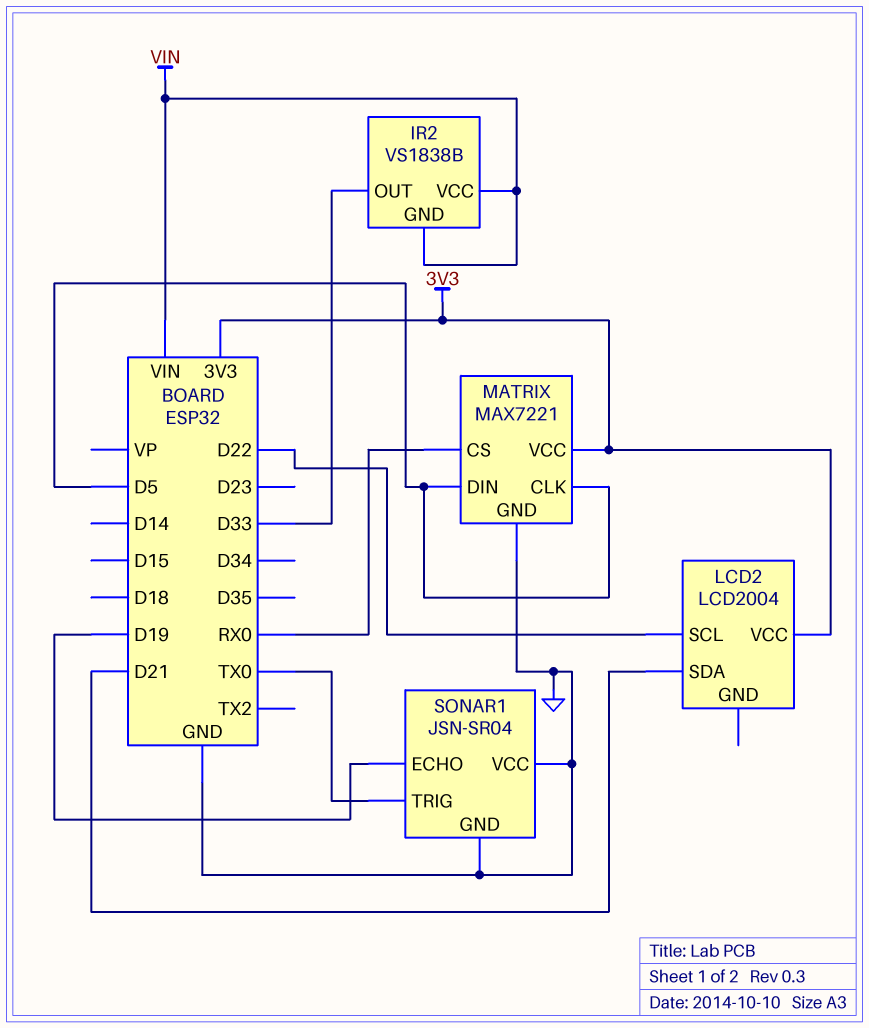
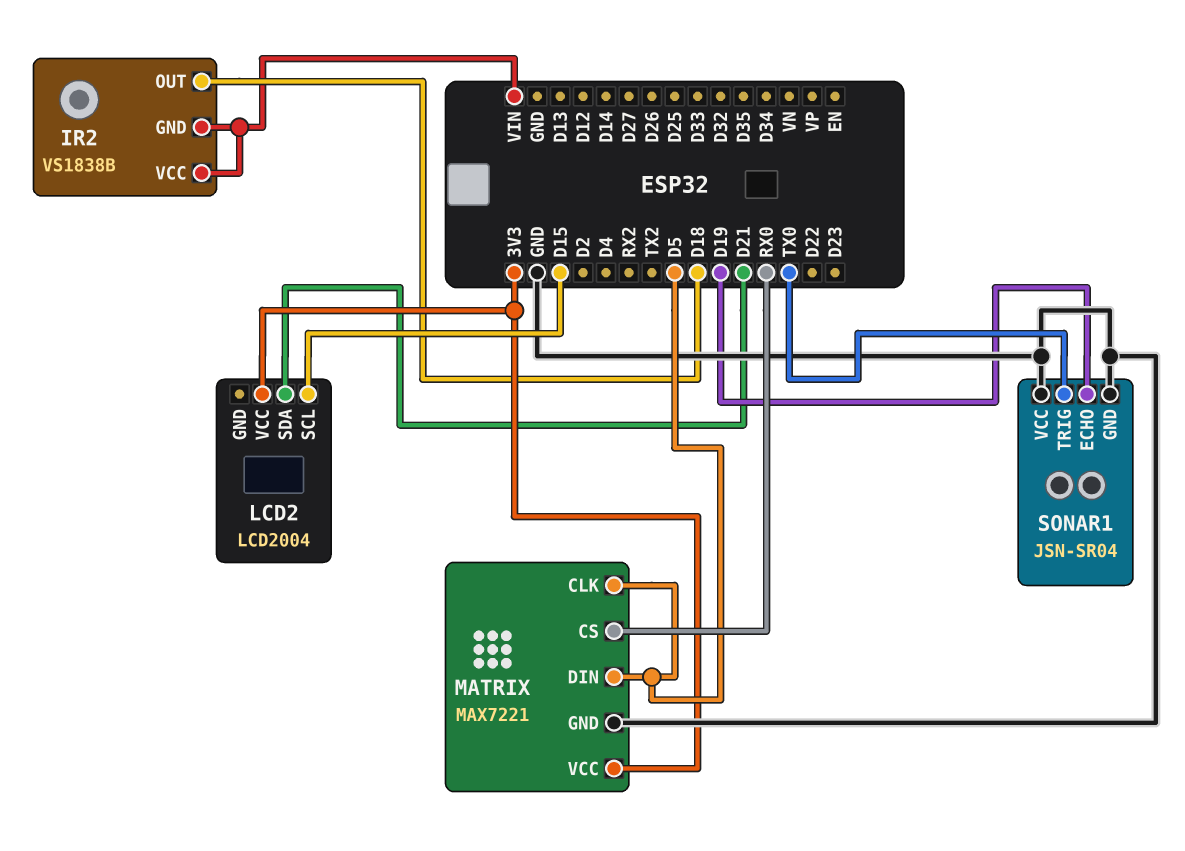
IR2 pin OUT: D33 -> D18
LCD2 pin SCL: D22 -> D15

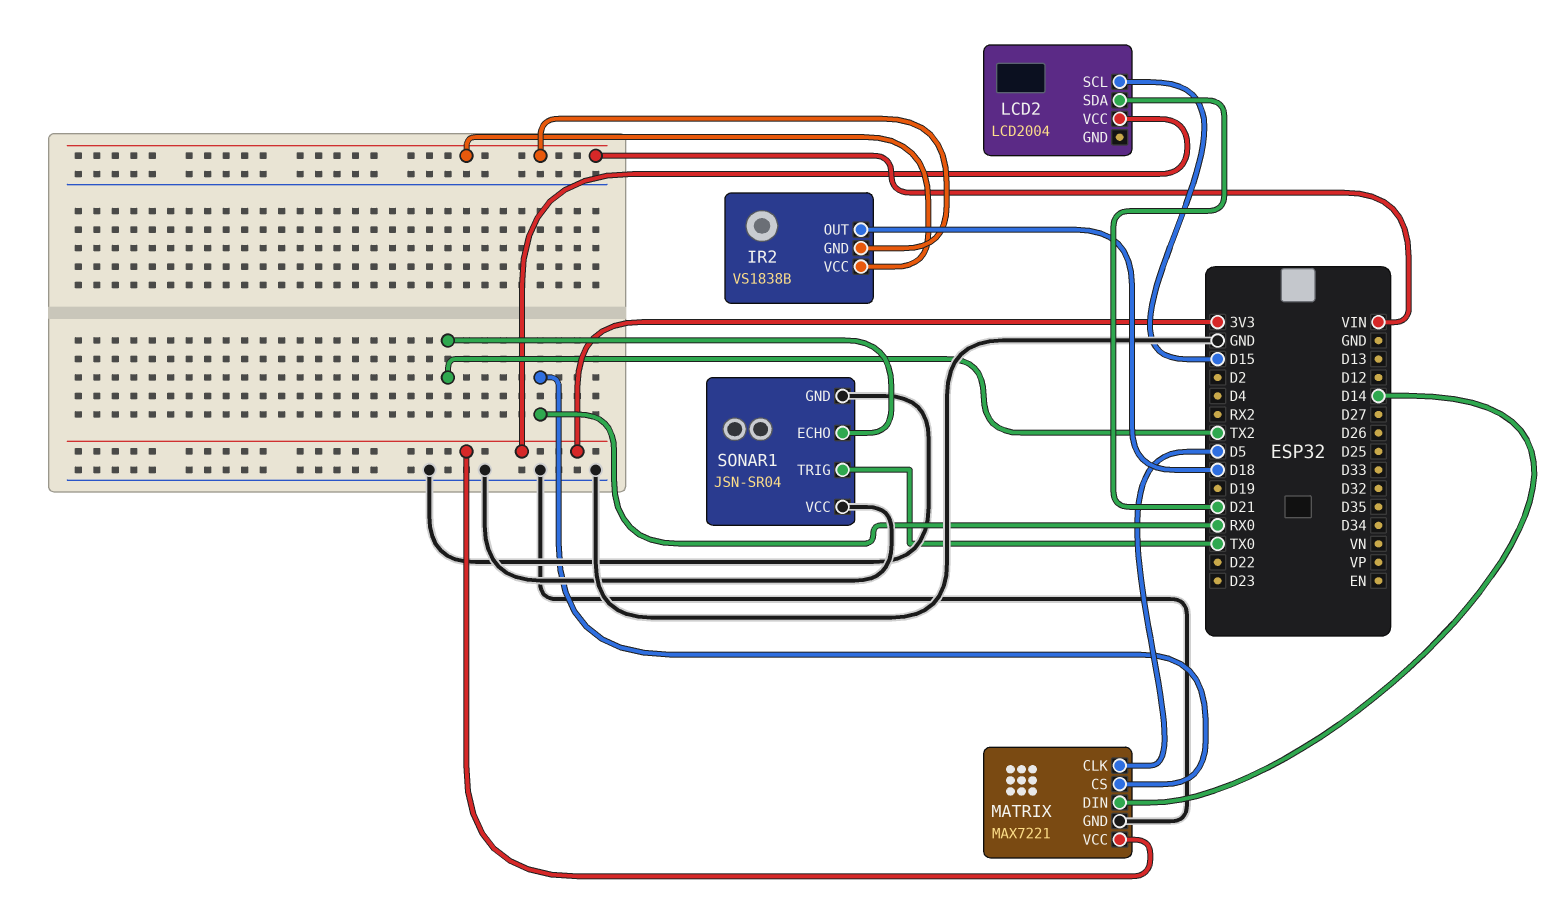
MATRIX pin DIN: D5 -> D14
SONAR1 pin ECHO: D19 -> TX2

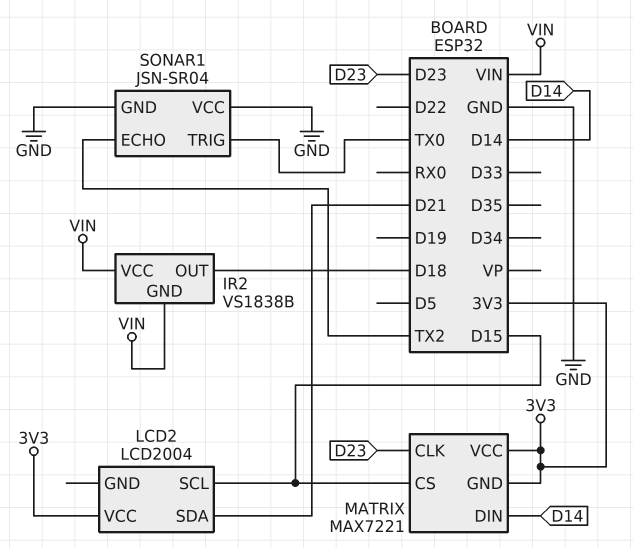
MATRIX pin CLK: D5 -> D23
MATRIX pin CS: RX0 -> D15
MATRIX pin GND: GND -> 3V3

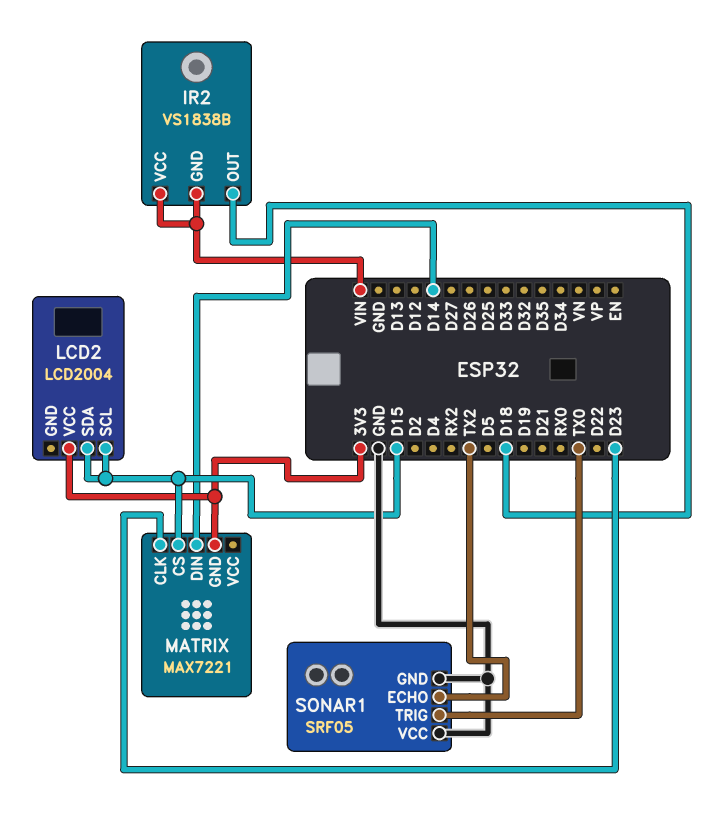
LCD2 pin SDA: D21 -> D15
MATRIX pin VCC: 3V3 -> none
SONAR1: JSN-SR04 -> SRF05

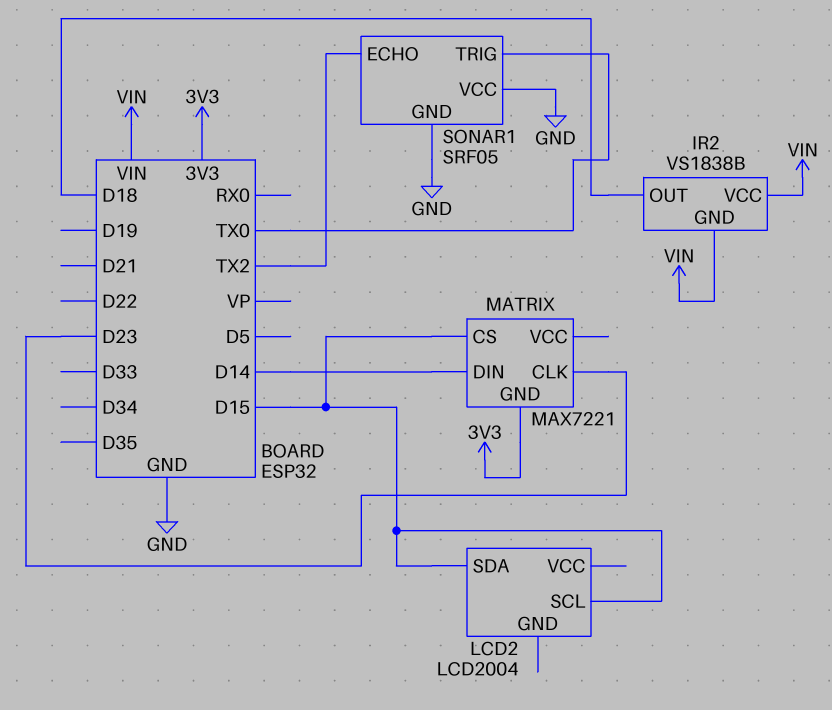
LCD2 pin VCC: 3V3 -> none

